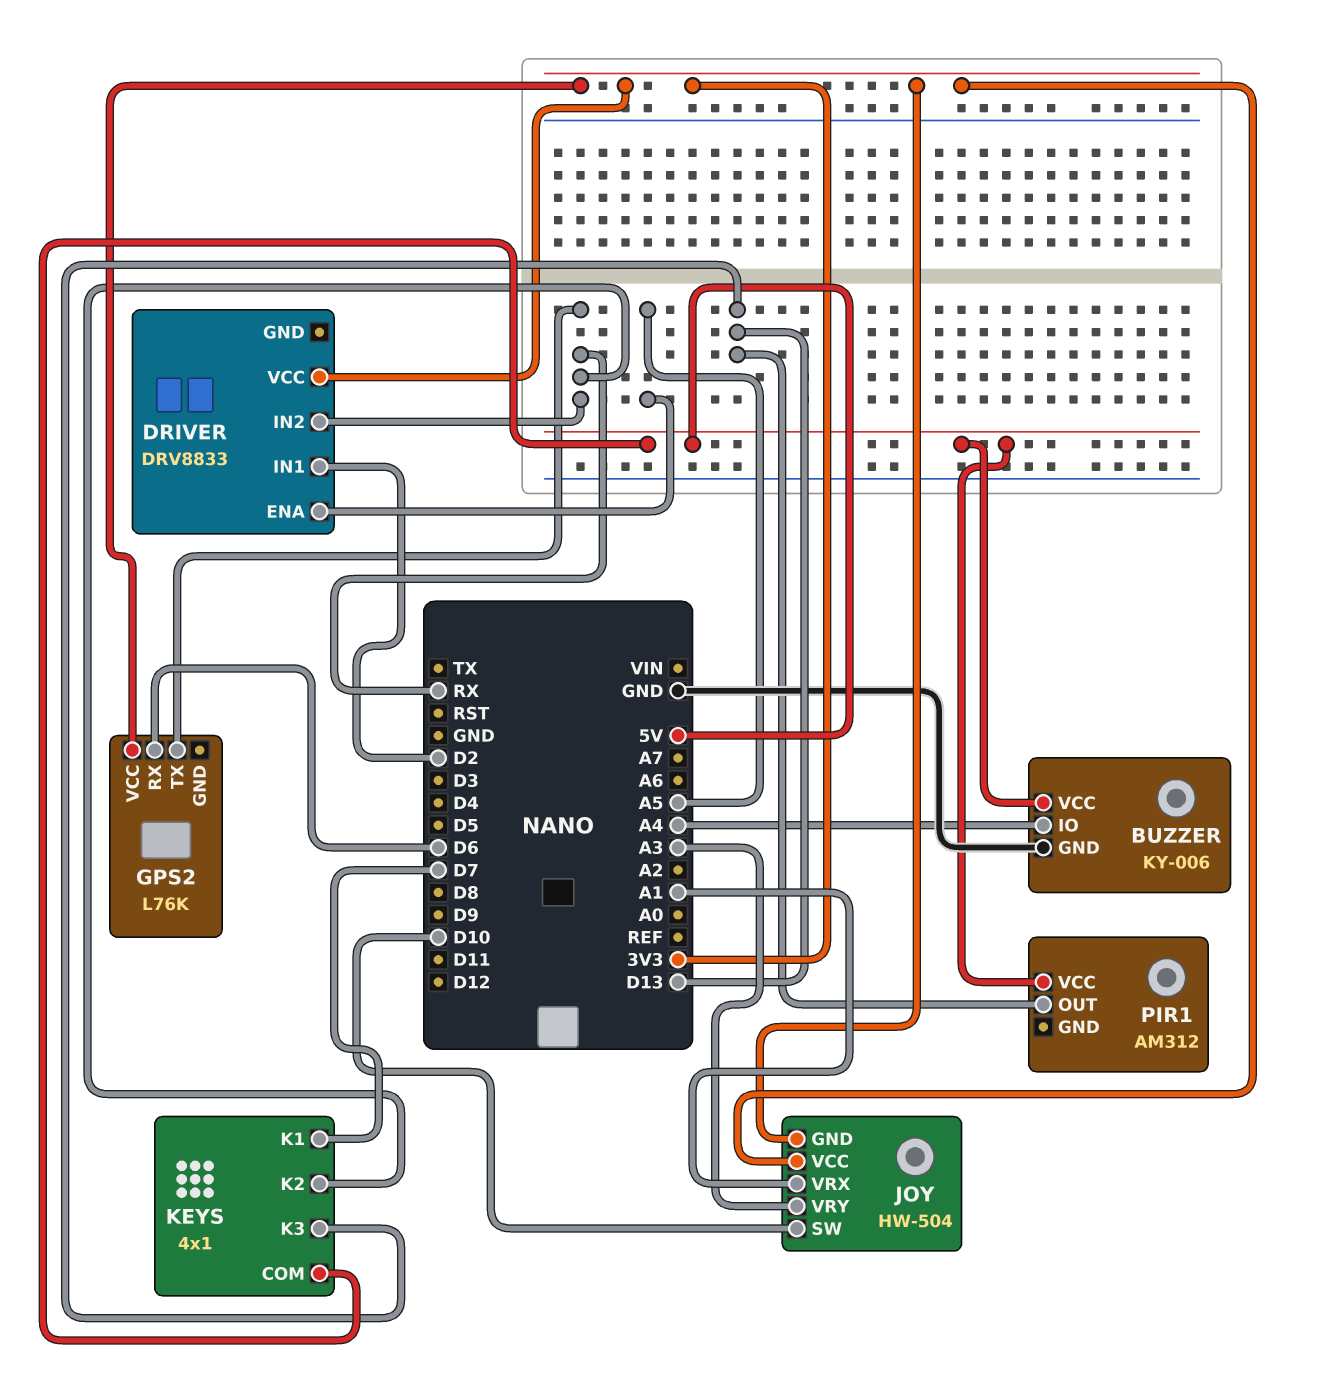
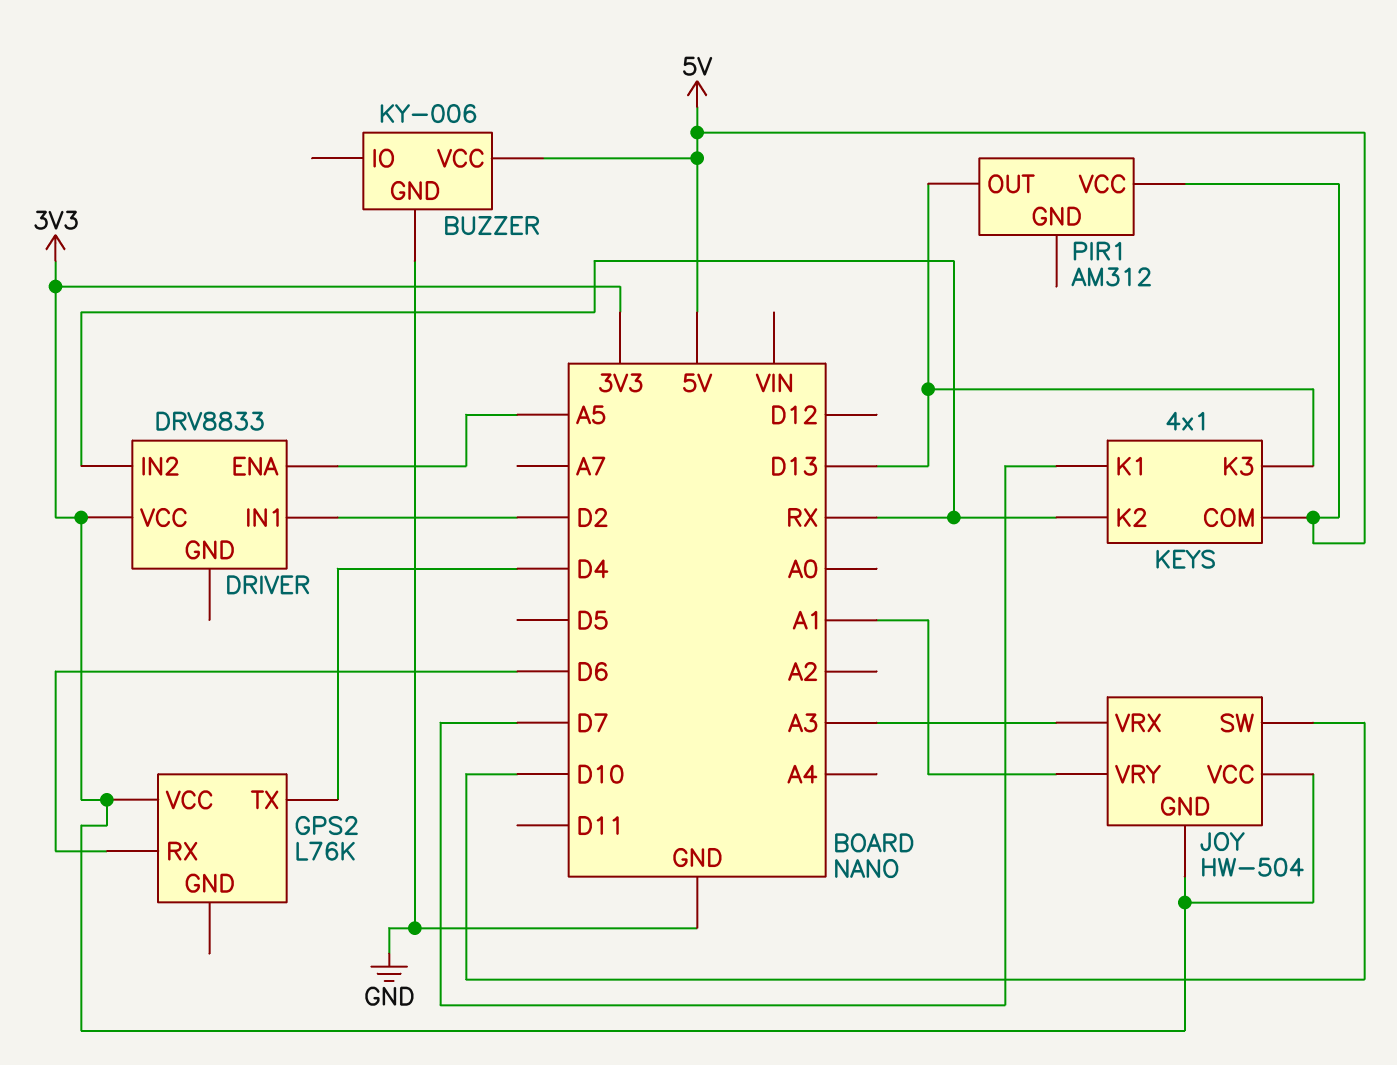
BUZZER pin IO: A4 -> none
GPS2 pin TX: RX -> D4
JOY pin VRX: A1 -> A3
JOY pin VRY: A3 -> A1

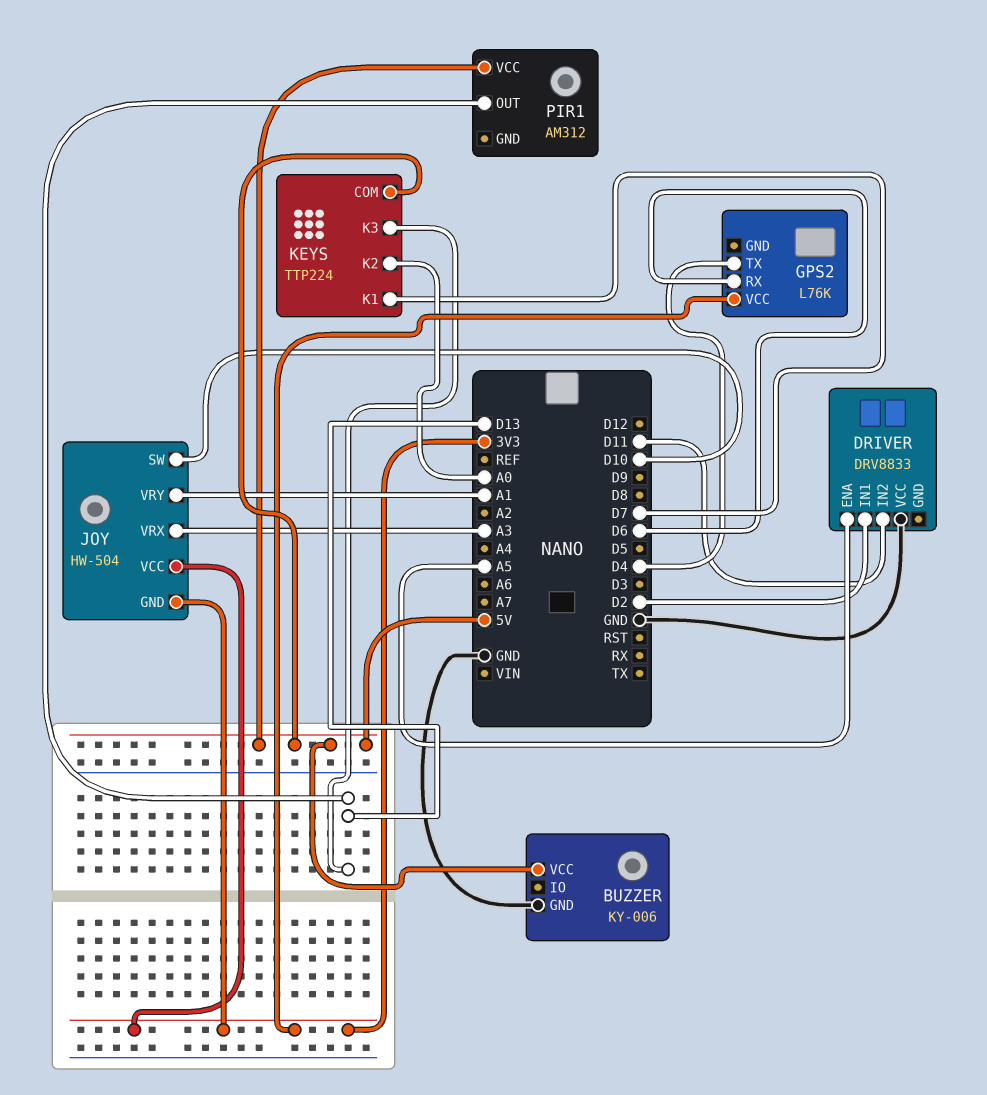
DRIVER pin IN2: RX -> D11
DRIVER pin VCC: 3V3 -> GND
KEYS: 4x1 -> TTP224
KEYS pin K2: RX -> A0

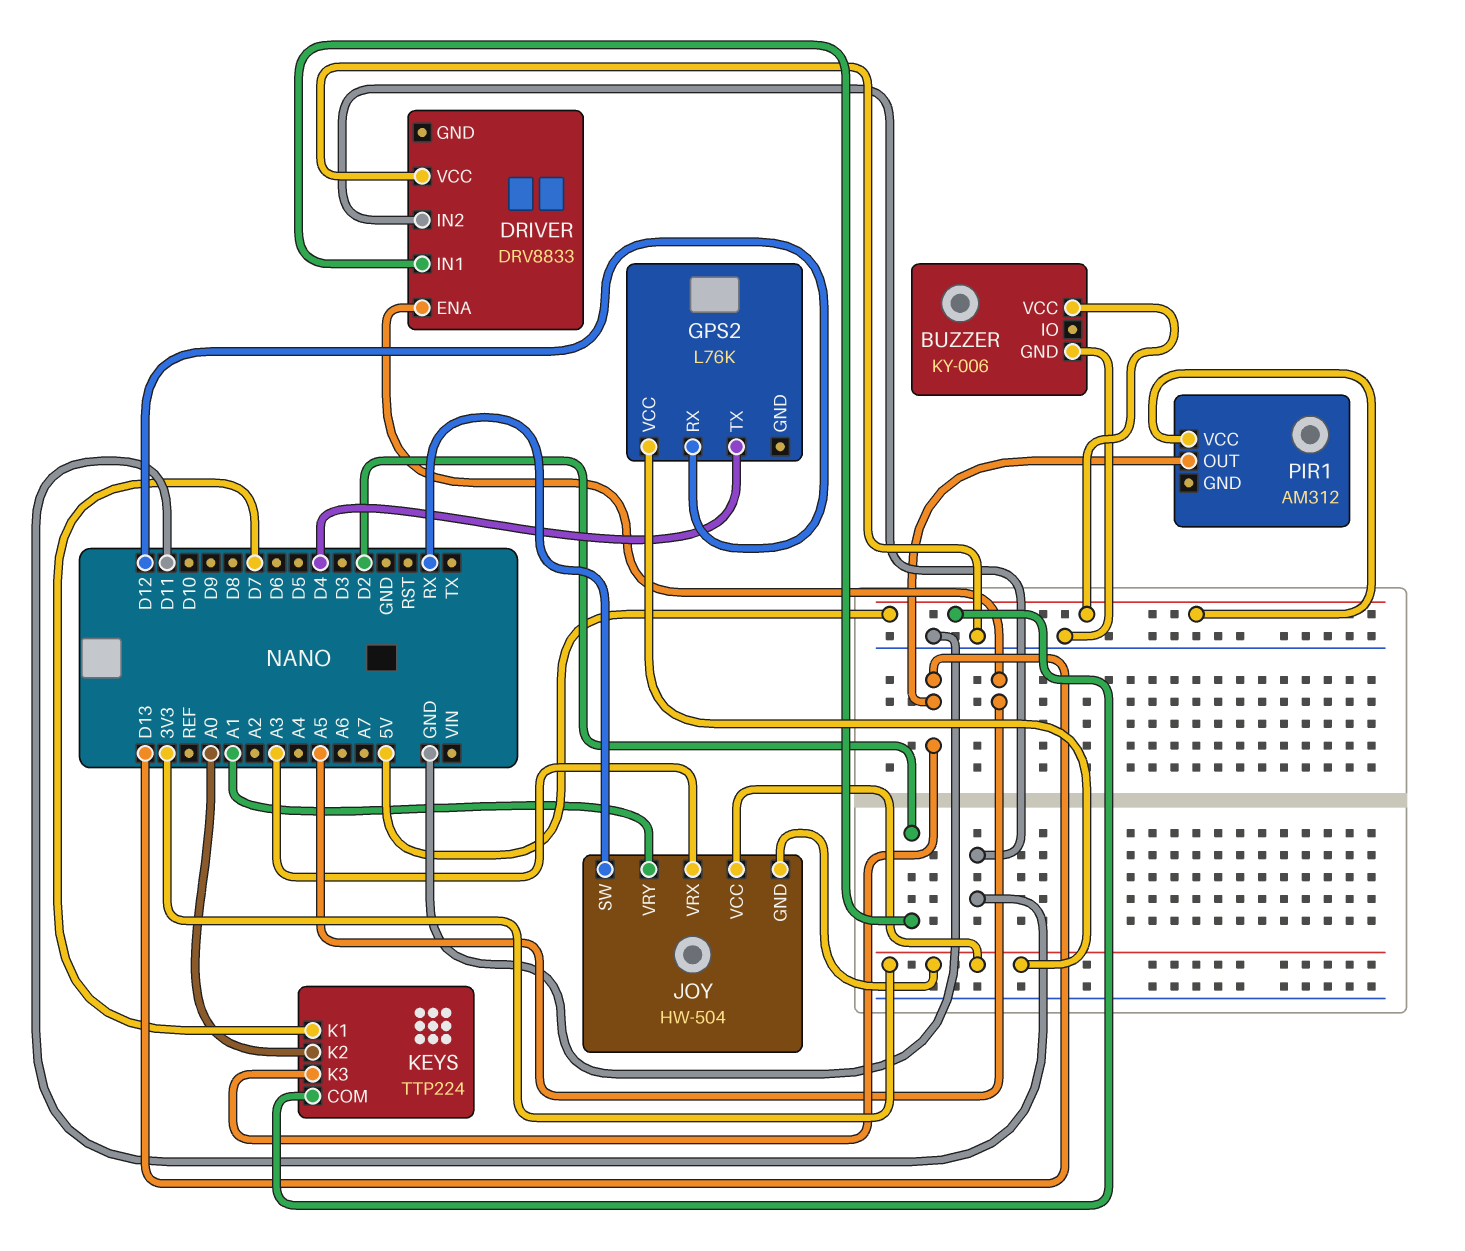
GPS2 pin RX: D6 -> D12
JOY pin SW: D10 -> RX

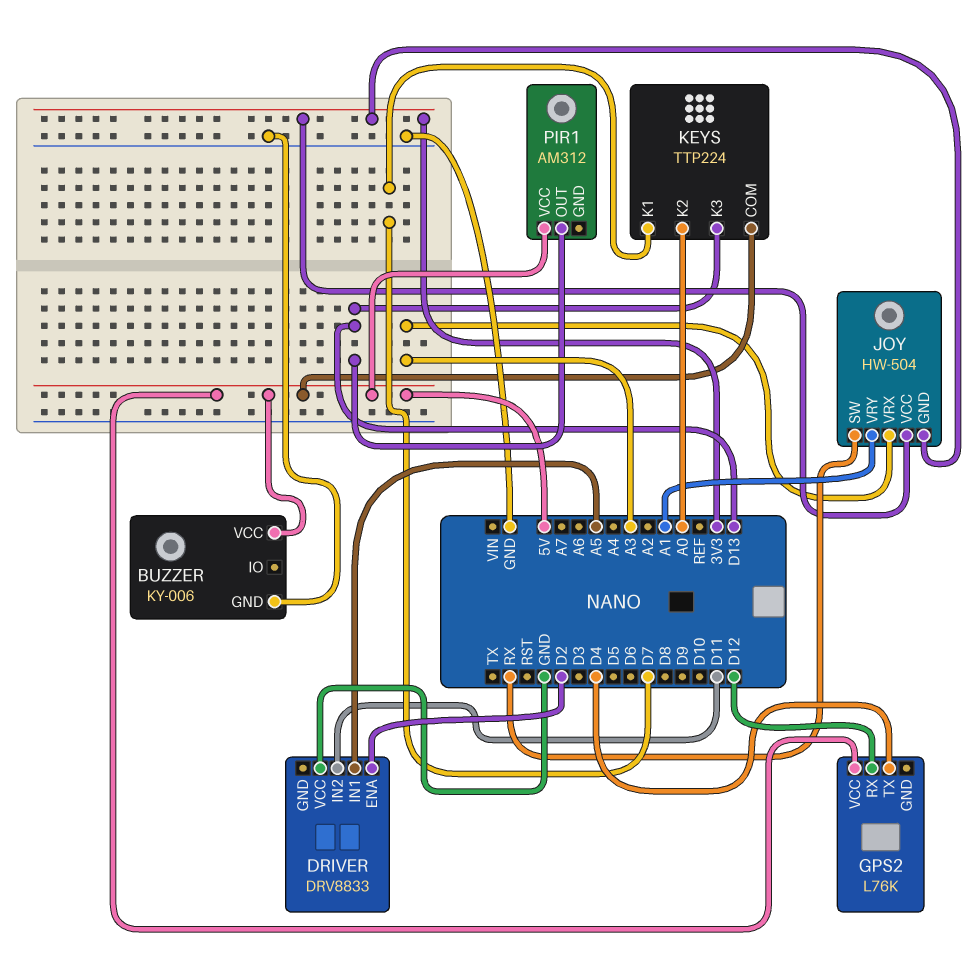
DRIVER pin ENA: A5 -> D2
DRIVER pin IN1: D2 -> A5
GPS2 pin VCC: 3V3 -> 5V

